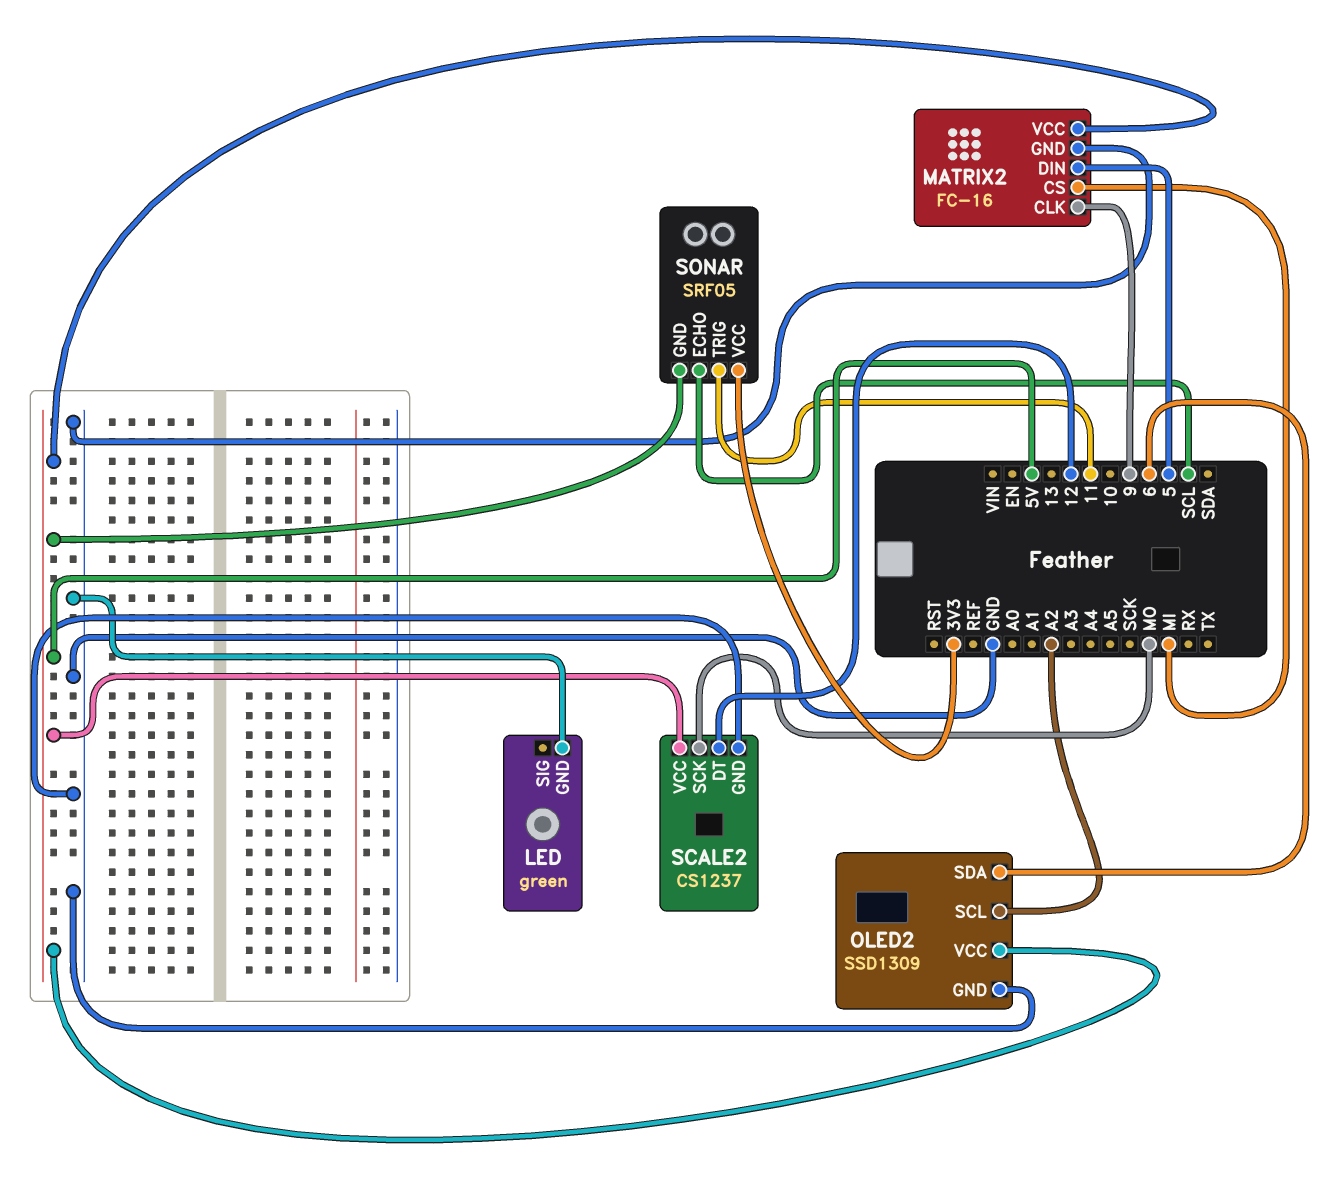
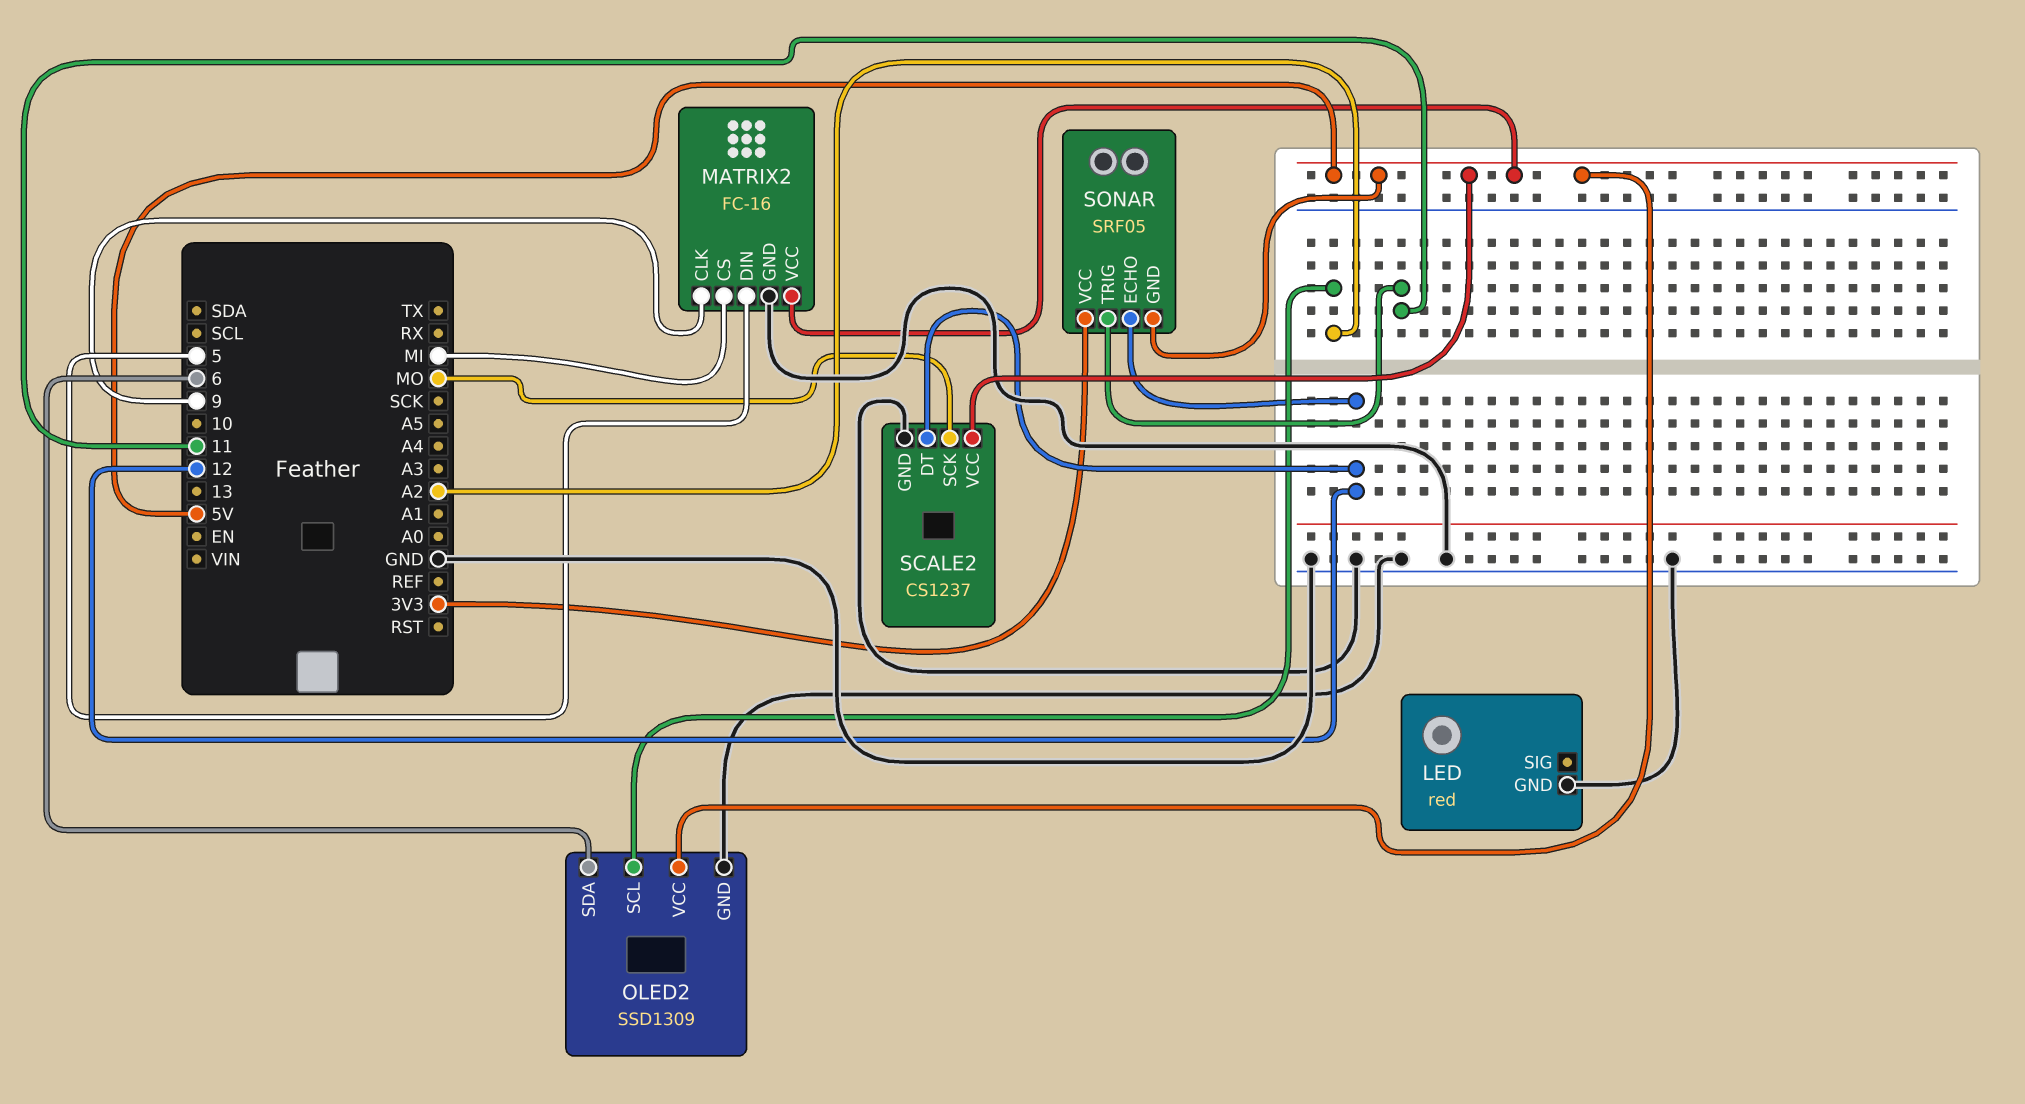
LED: green -> red
SONAR pin ECHO: SCL -> 12

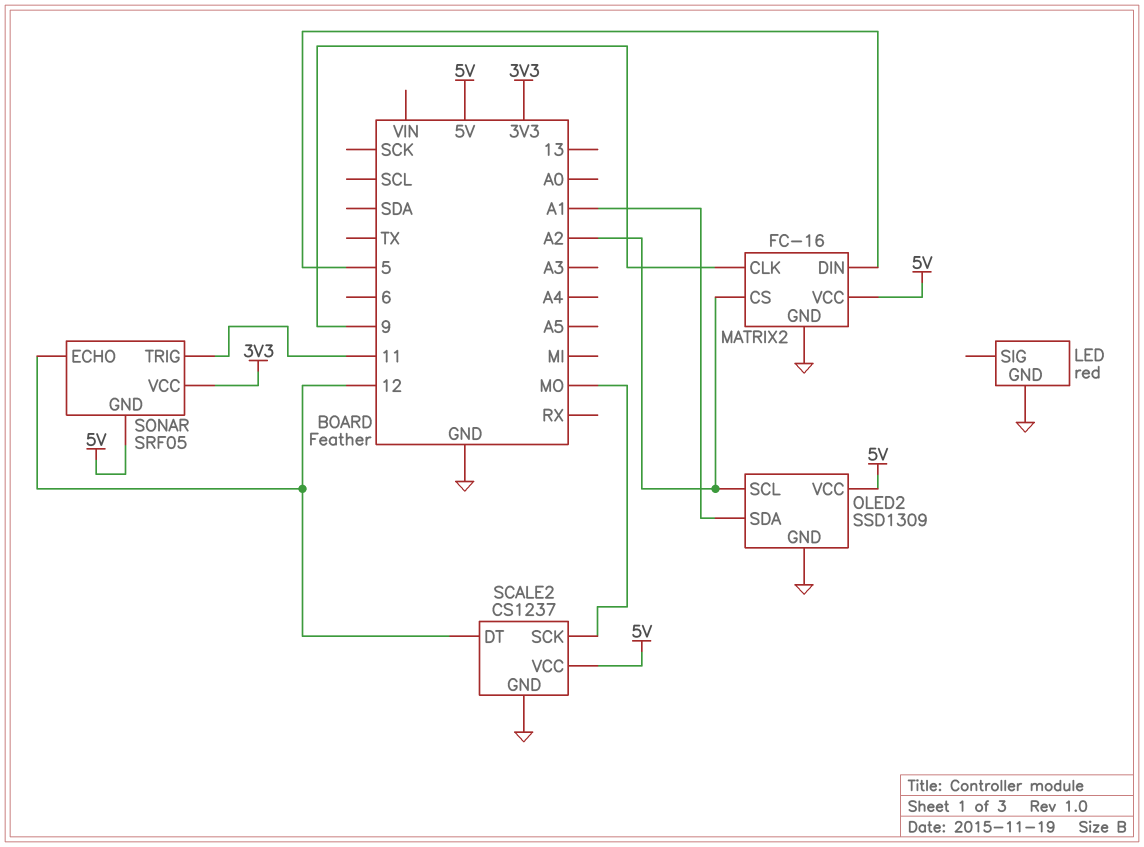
MATRIX2 pin CS: MI -> A2
OLED2 pin SDA: 6 -> A1

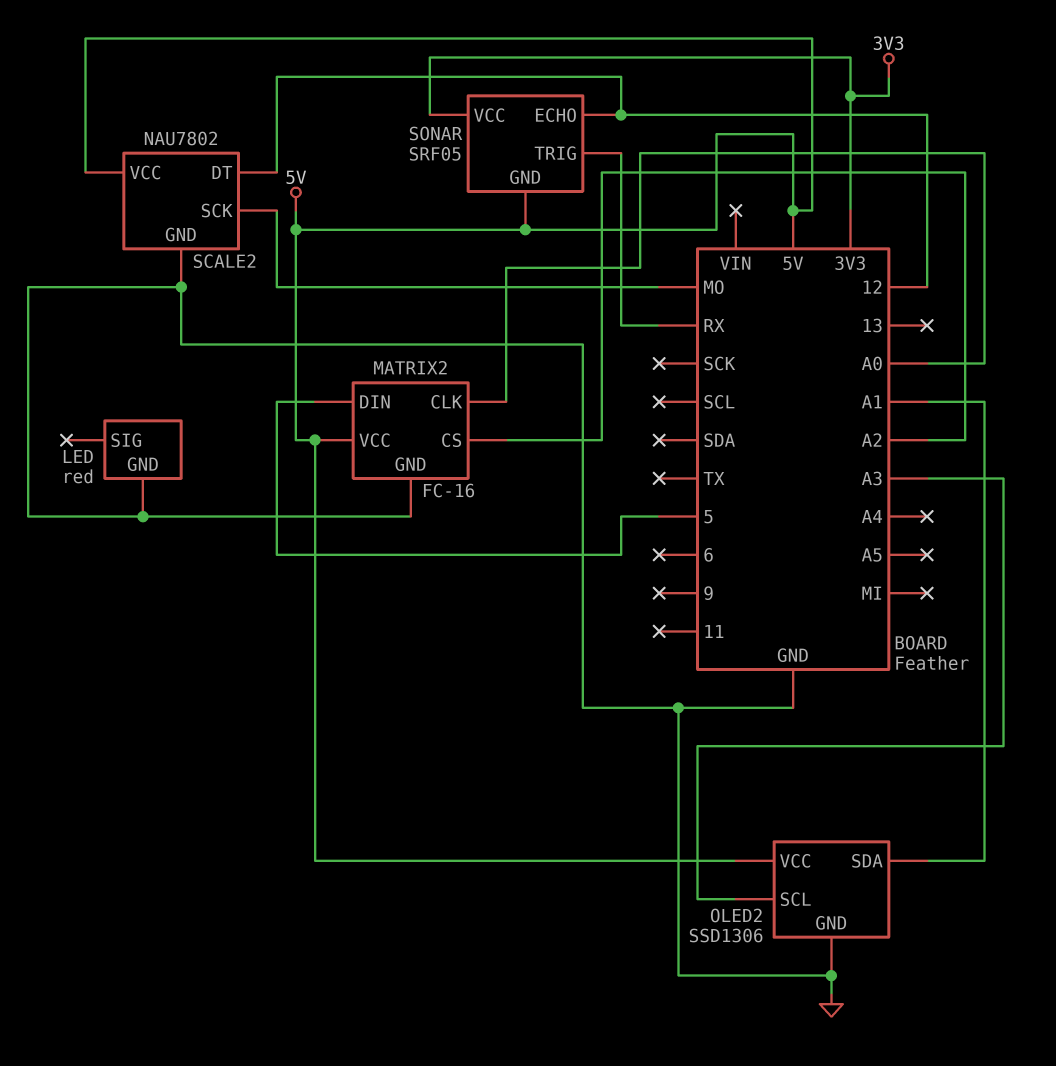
MATRIX2 pin CLK: 9 -> A0
OLED2: SSD1309 -> SSD1306
OLED2 pin SCL: A2 -> A3
SCALE2: CS1237 -> NAU7802
SONAR pin TRIG: 11 -> RX

